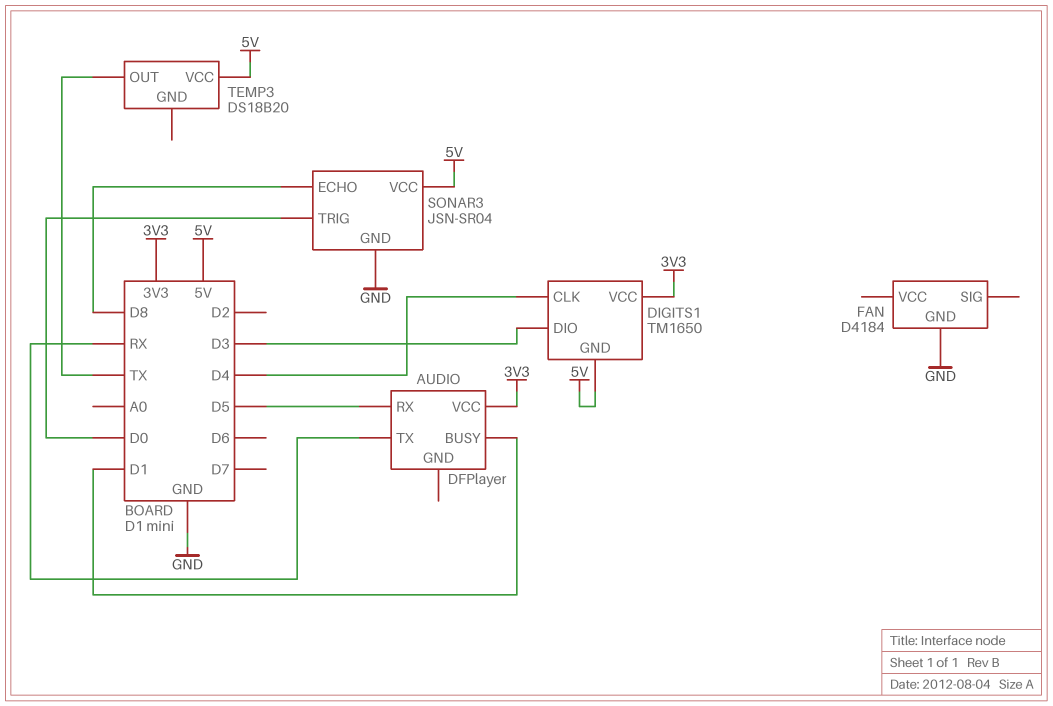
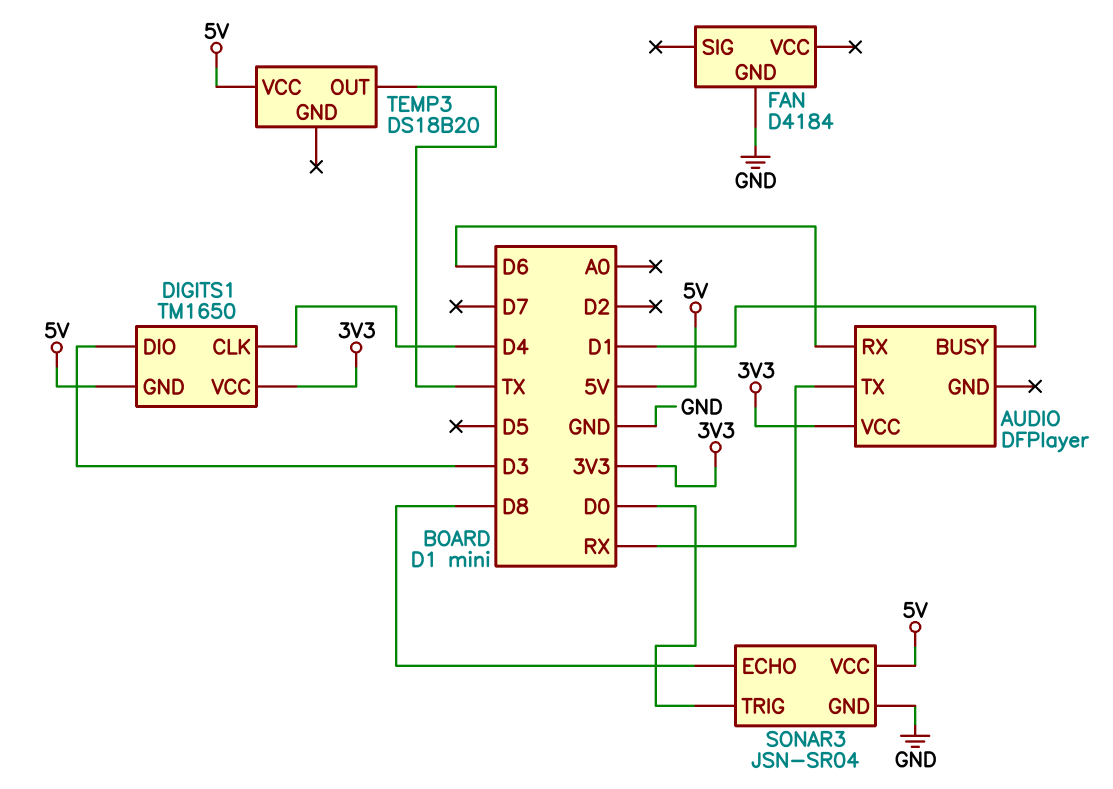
AUDIO pin RX: D5 -> D6

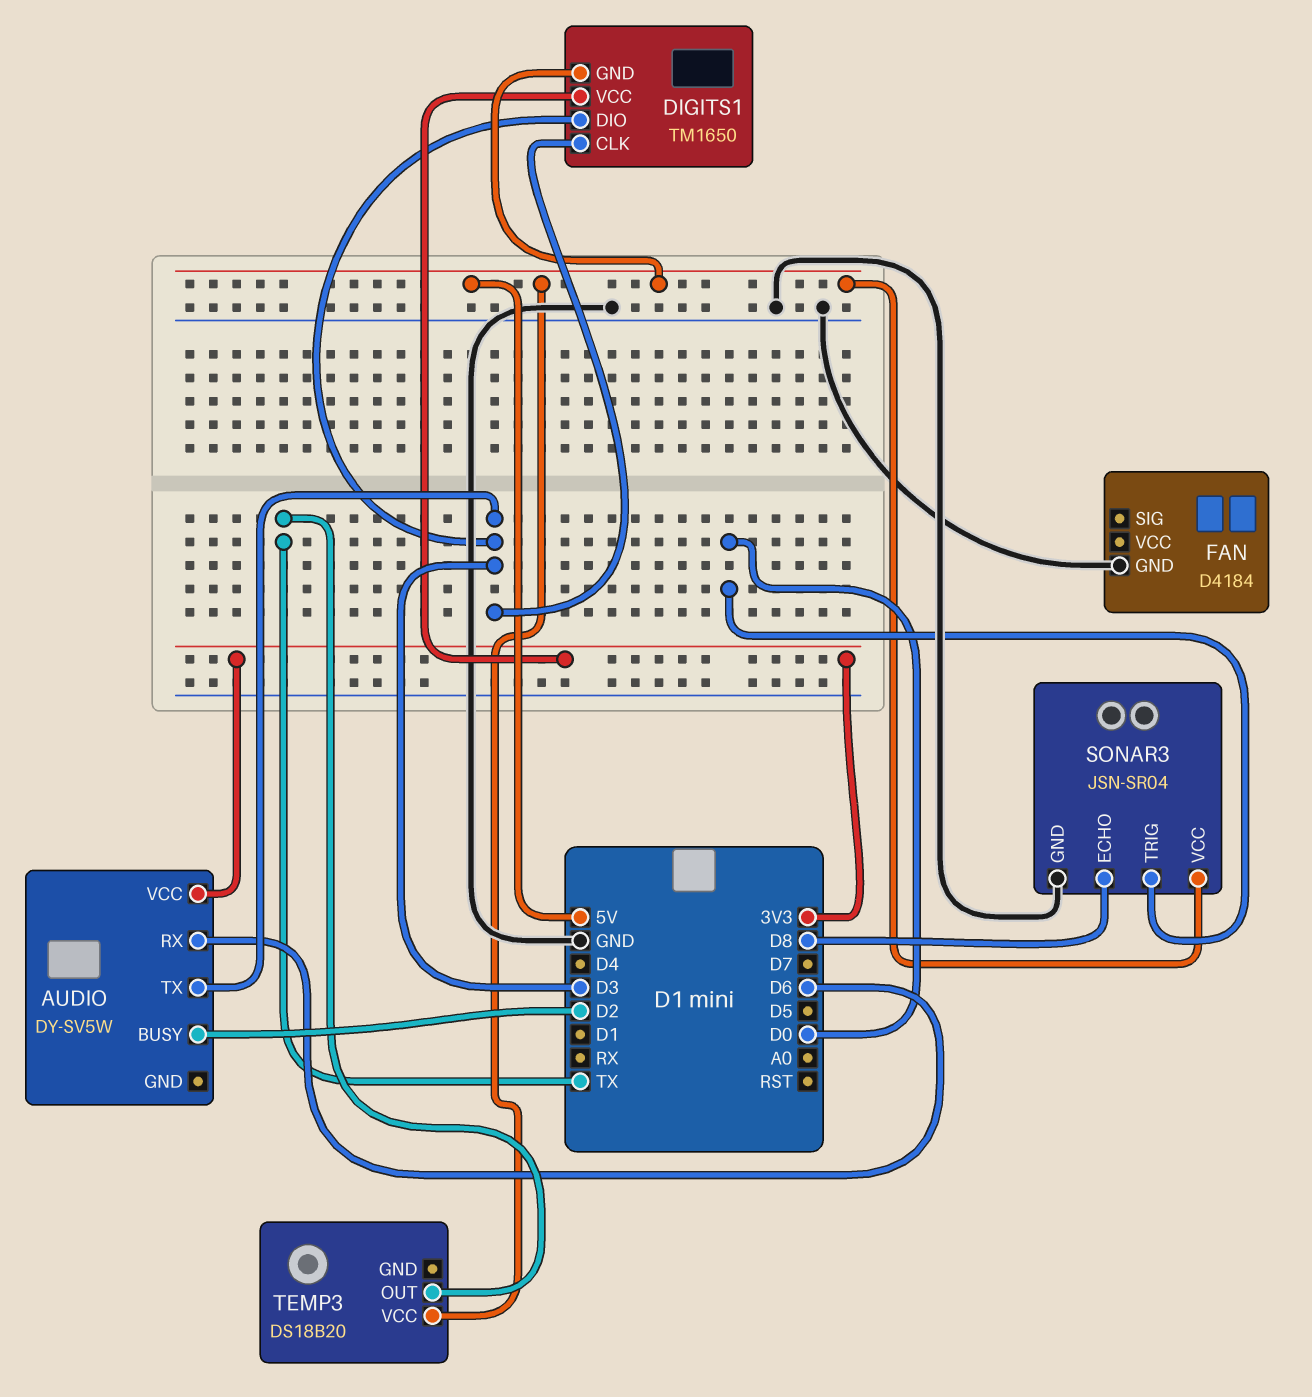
AUDIO: DFPlayer -> DY-SV5W
AUDIO pin BUSY: D1 -> D2
AUDIO pin TX: RX -> D3
DIGITS1 pin CLK: D4 -> D3

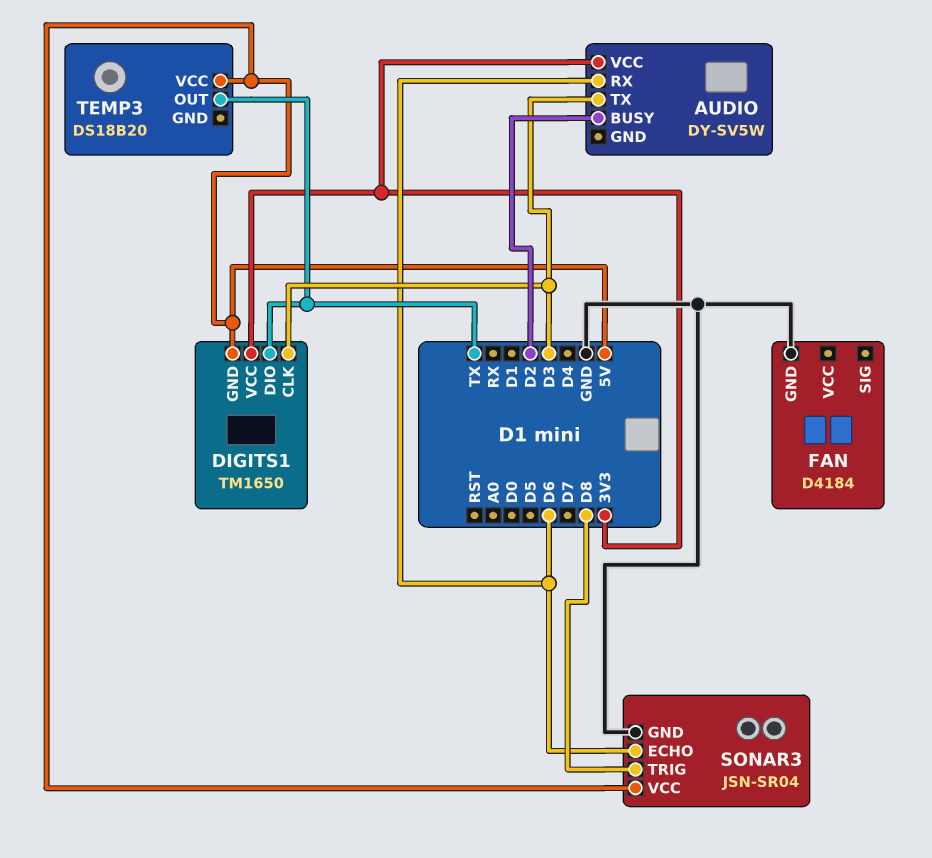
DIGITS1 pin DIO: D3 -> TX
SONAR3 pin ECHO: D8 -> D6
SONAR3 pin TRIG: D0 -> D8

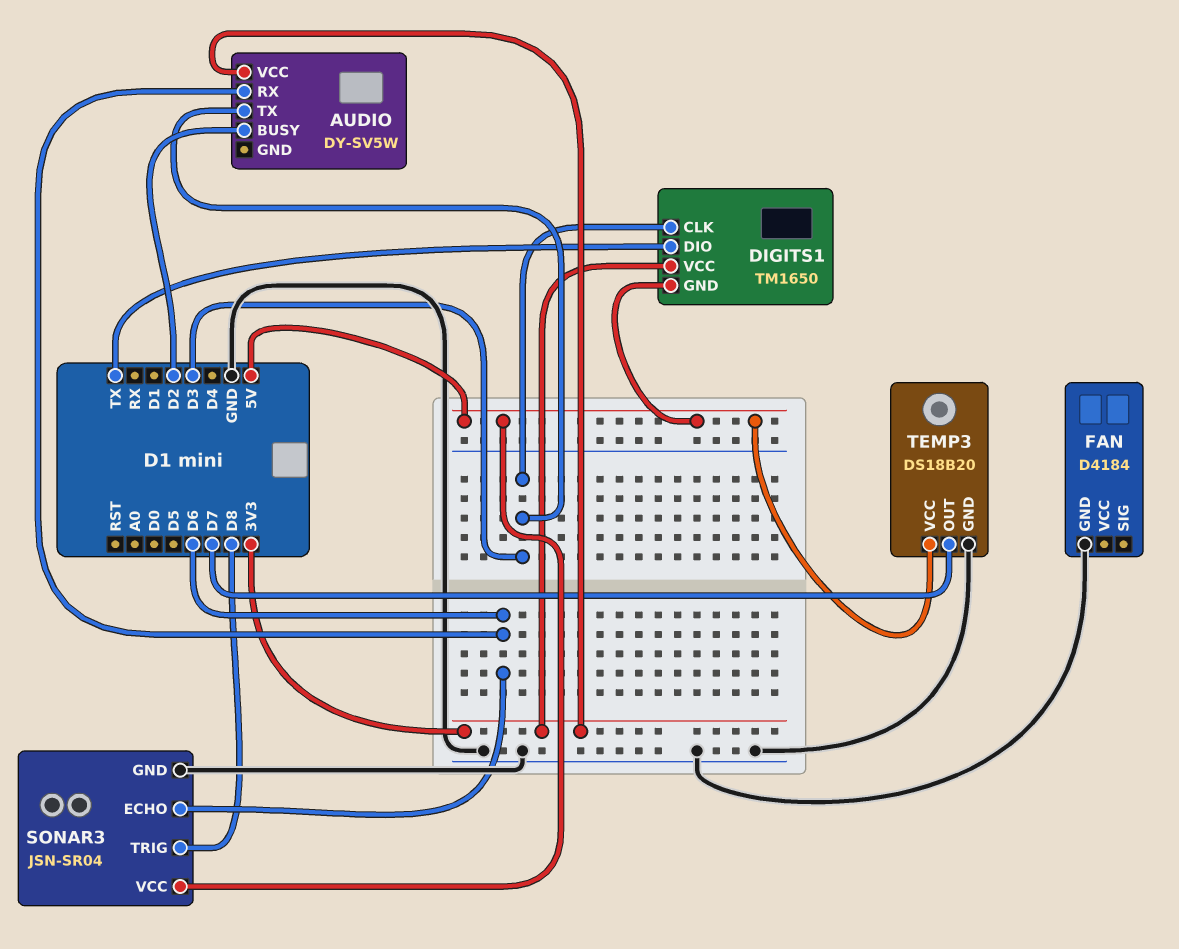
TEMP3 pin GND: none -> GND
TEMP3 pin OUT: TX -> D7

